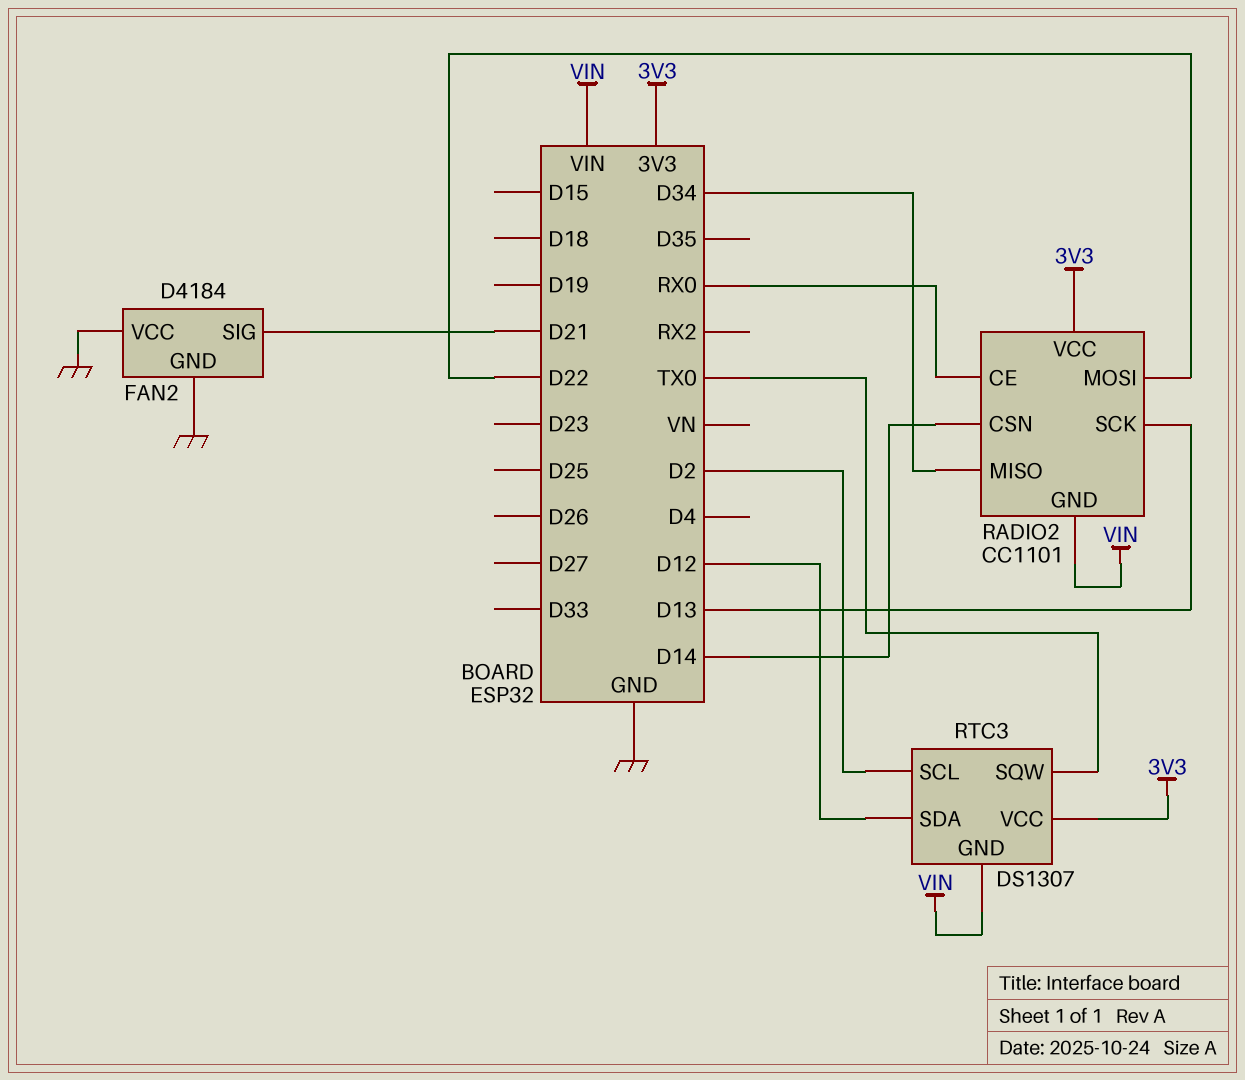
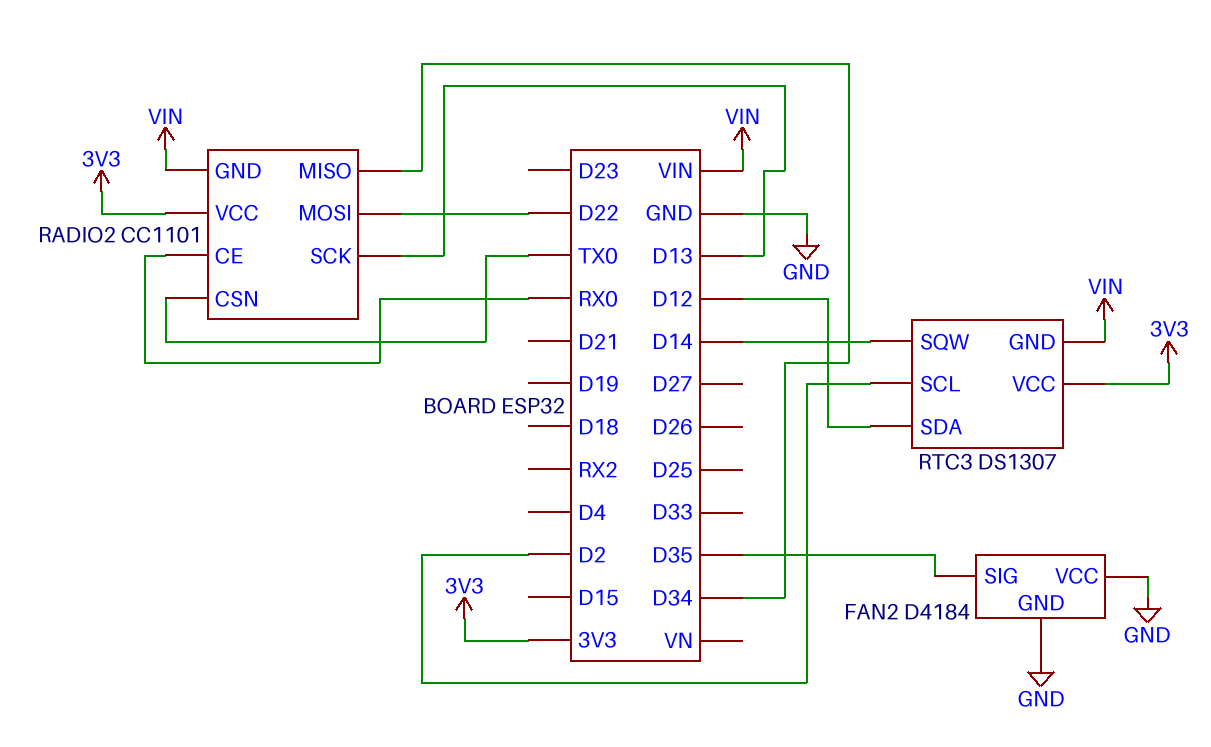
FAN2 pin SIG: D21 -> D35
RADIO2 pin CSN: D14 -> TX0
RTC3 pin SQW: TX0 -> D14

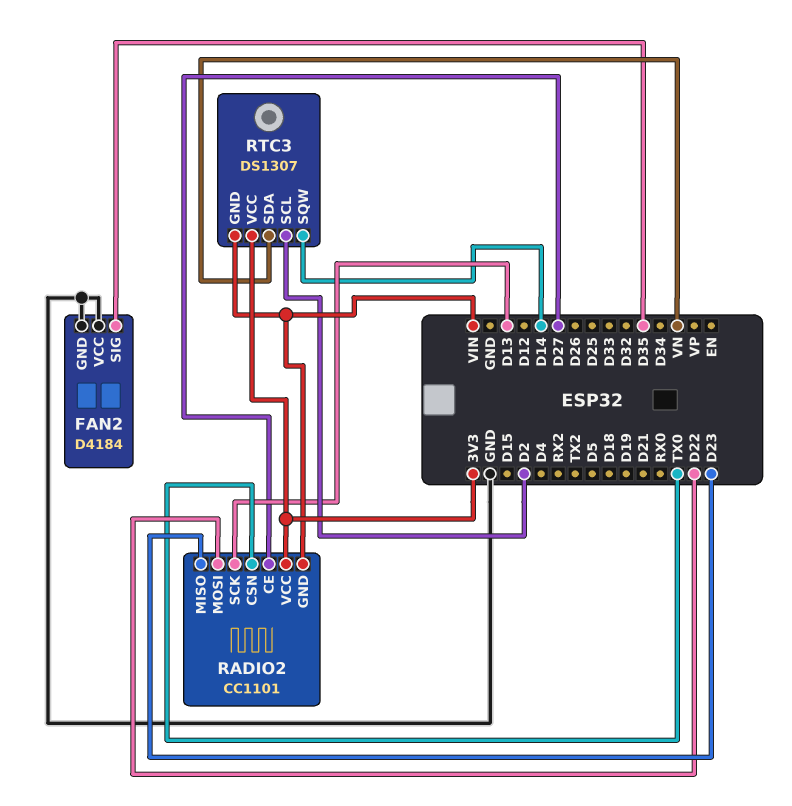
RADIO2 pin CE: RX0 -> D27
RADIO2 pin MISO: D34 -> D23
RTC3 pin SDA: D12 -> VN

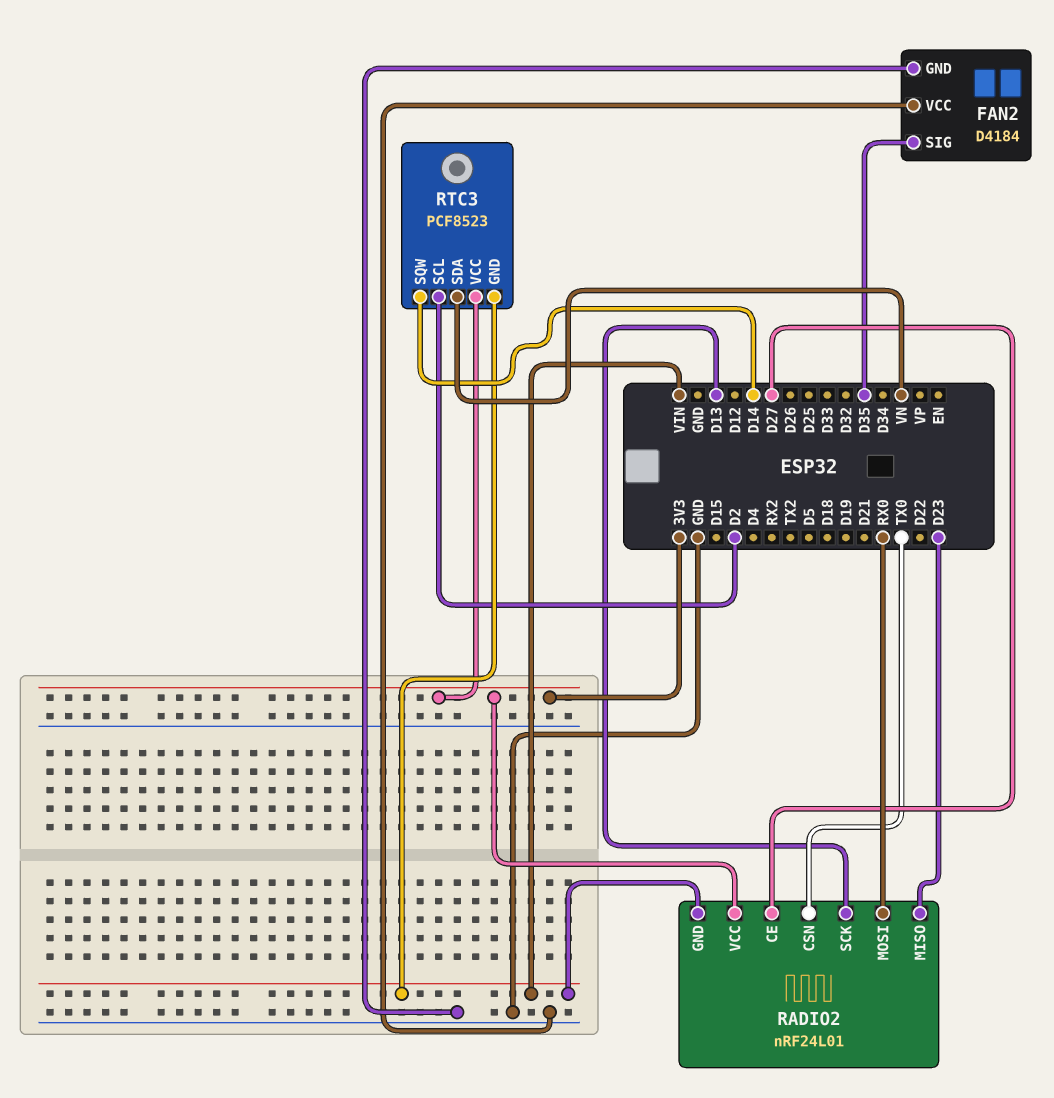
RADIO2: CC1101 -> nRF24L01
RADIO2 pin MOSI: D22 -> RX0
RTC3: DS1307 -> PCF8523

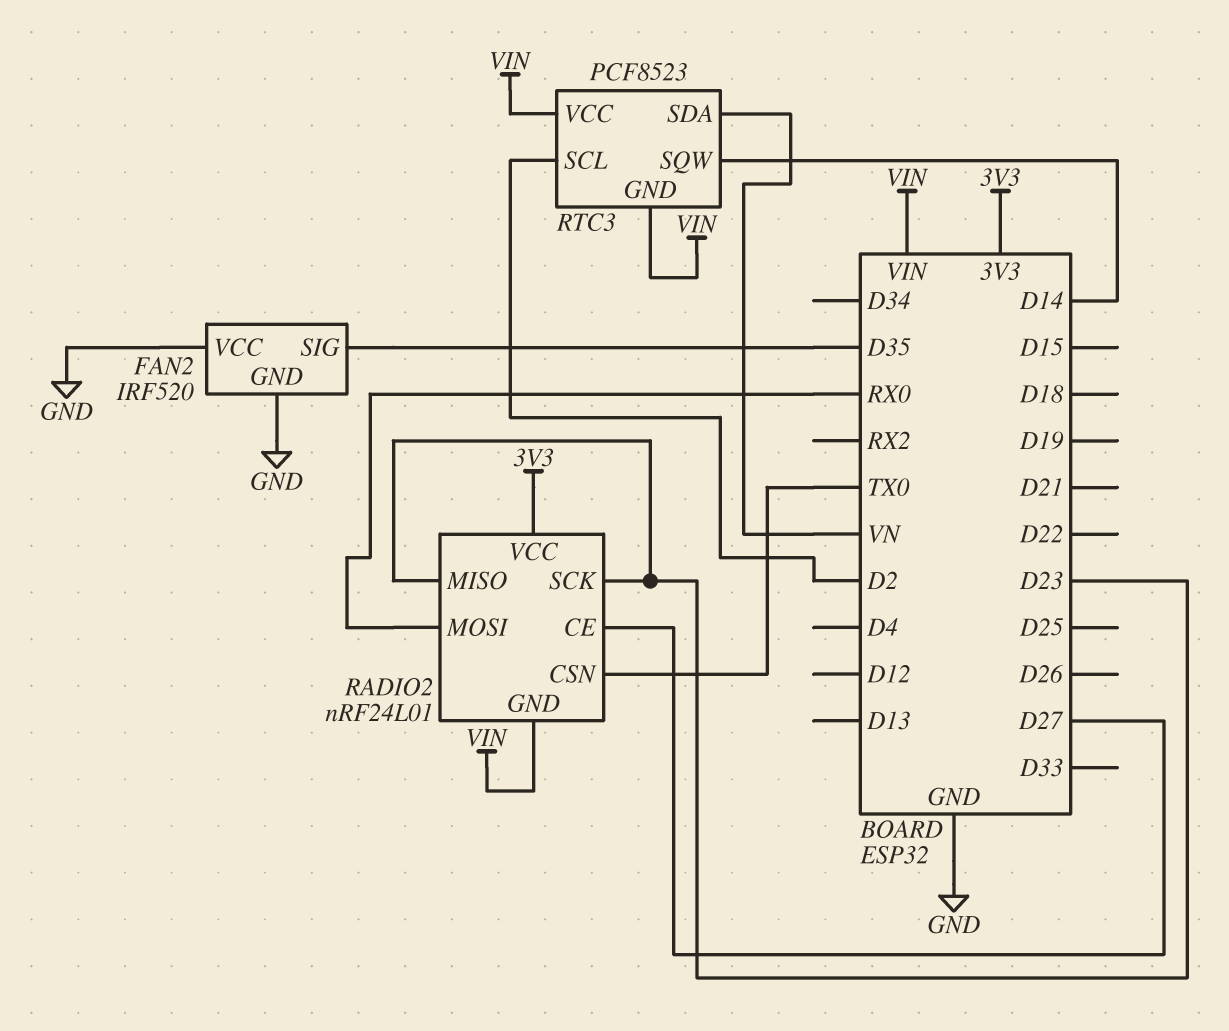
FAN2: D4184 -> IRF520
RADIO2 pin SCK: D13 -> D23
RTC3 pin VCC: 3V3 -> VIN

